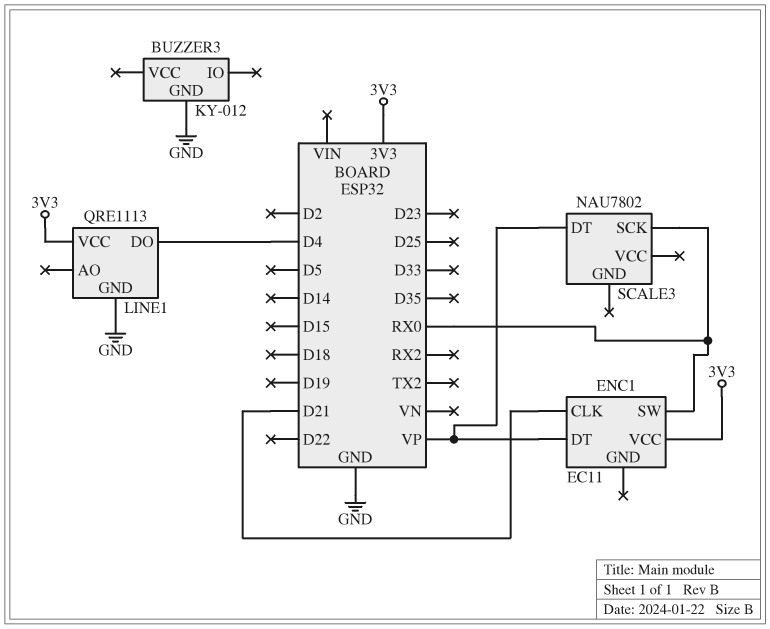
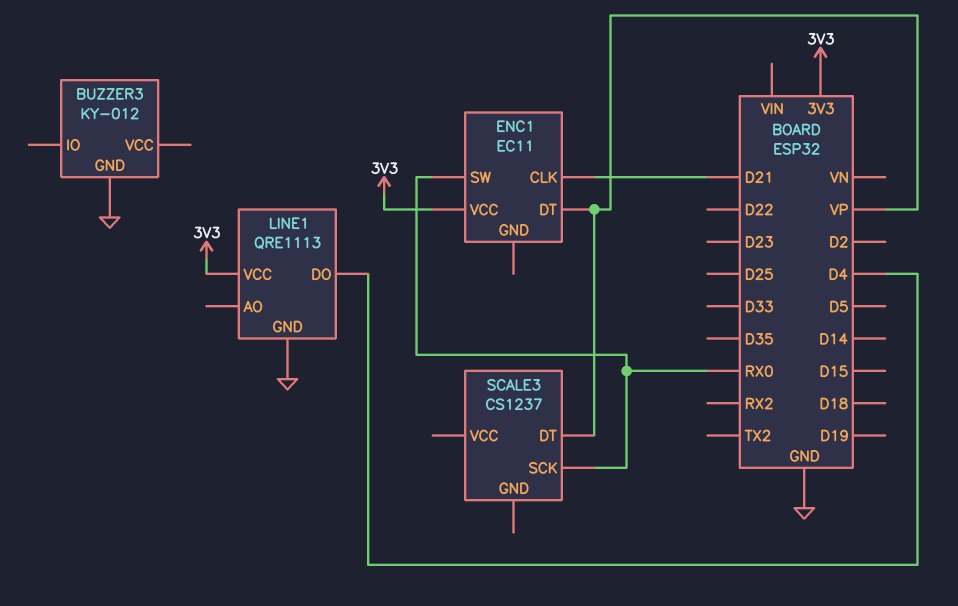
SCALE3: NAU7802 -> CS1237

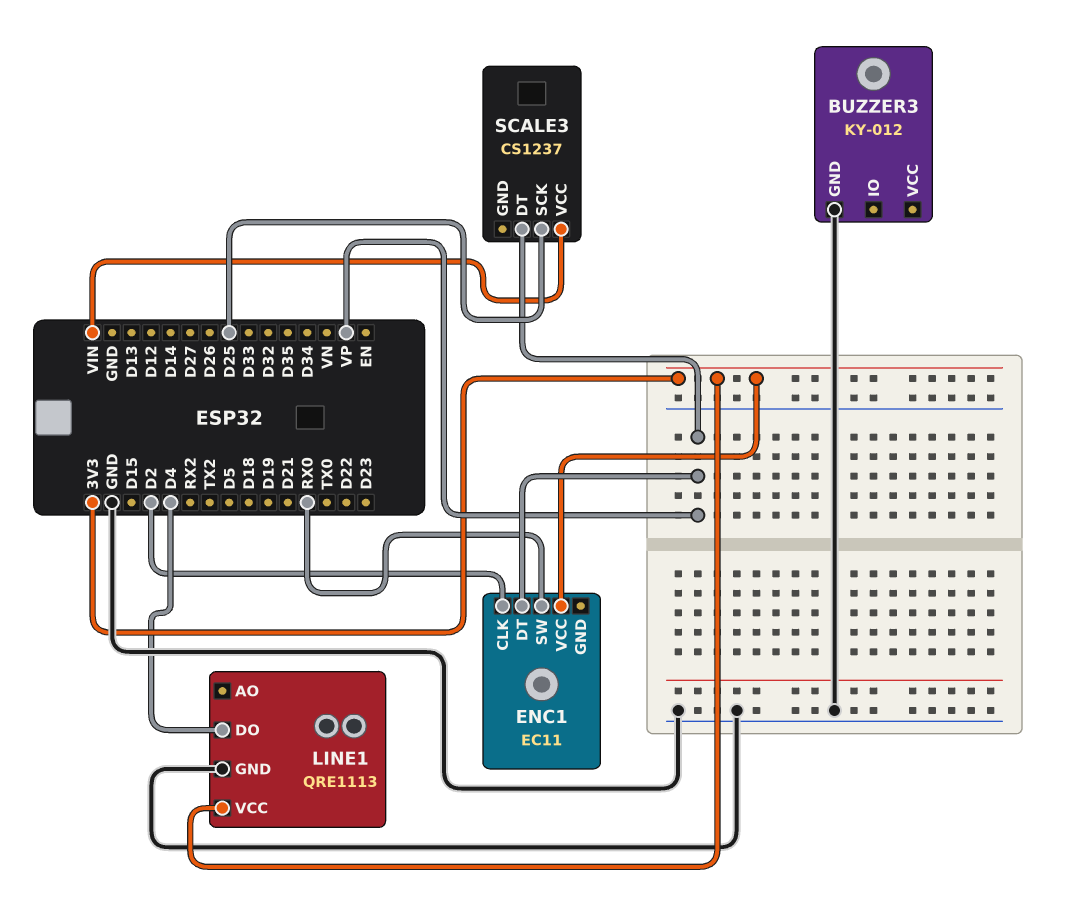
ENC1 pin CLK: D21 -> D2
SCALE3 pin SCK: RX0 -> D25
SCALE3 pin VCC: none -> VIN

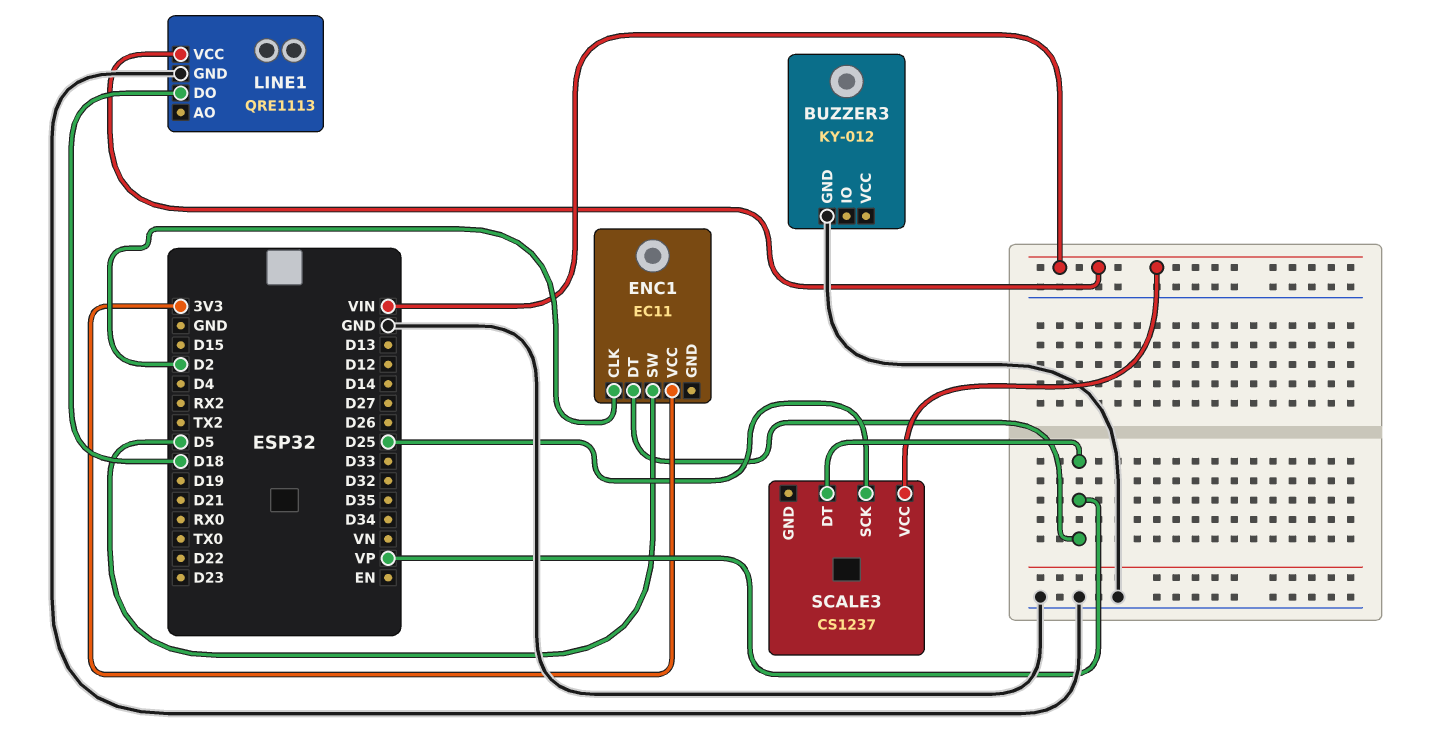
ENC1 pin SW: RX0 -> D5
LINE1 pin DO: D4 -> D18
LINE1 pin VCC: 3V3 -> VIN

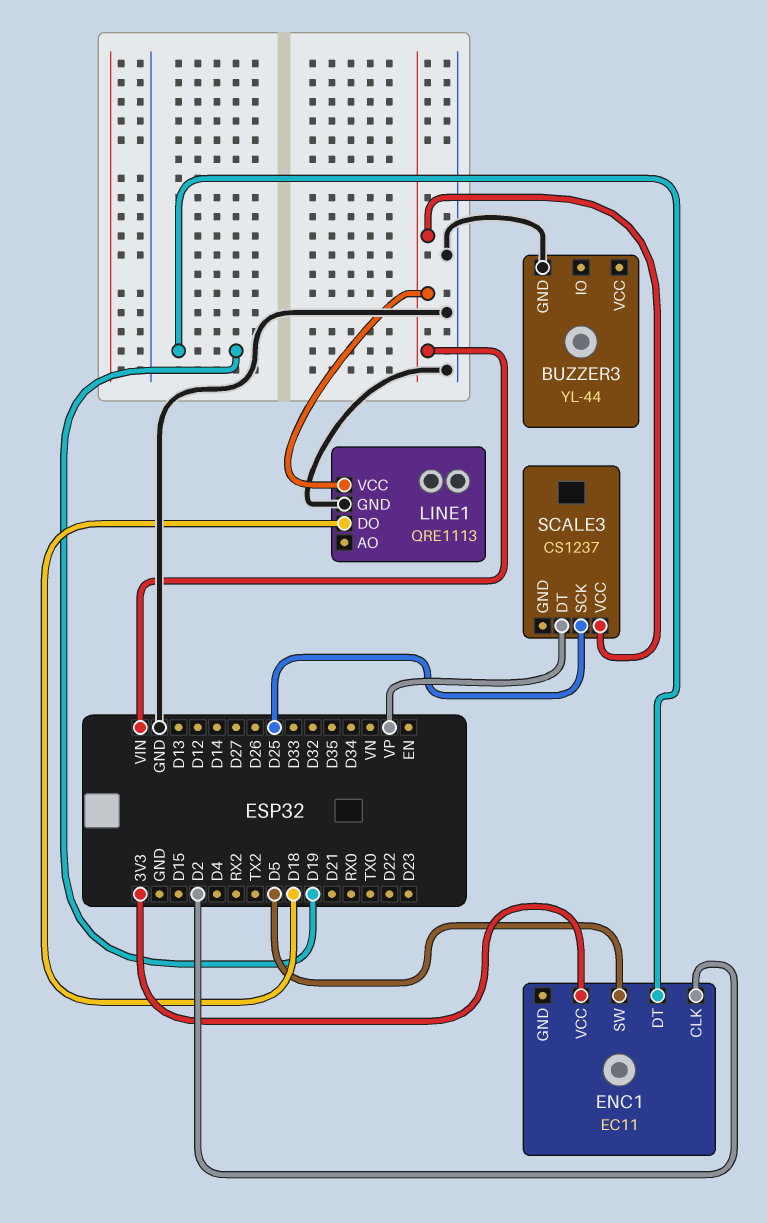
BUZZER3: KY-012 -> YL-44
ENC1 pin DT: VP -> D19

